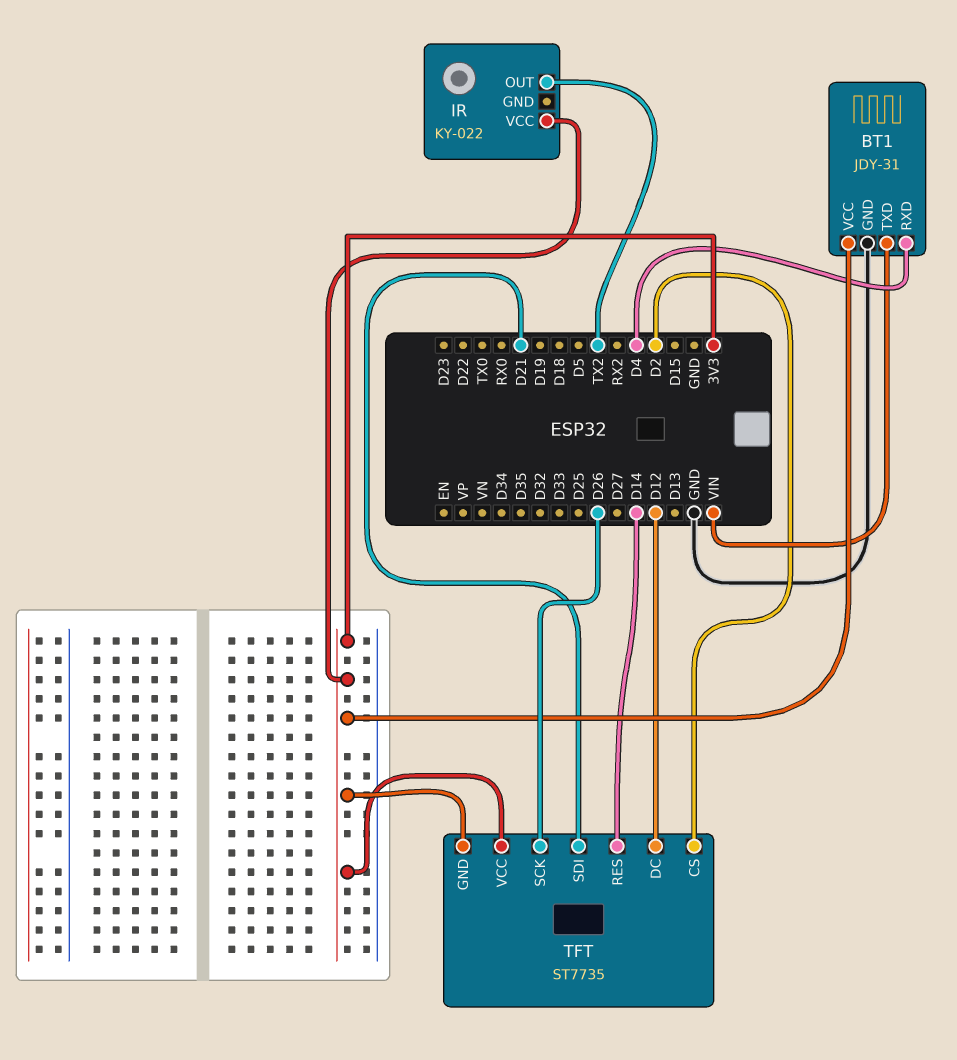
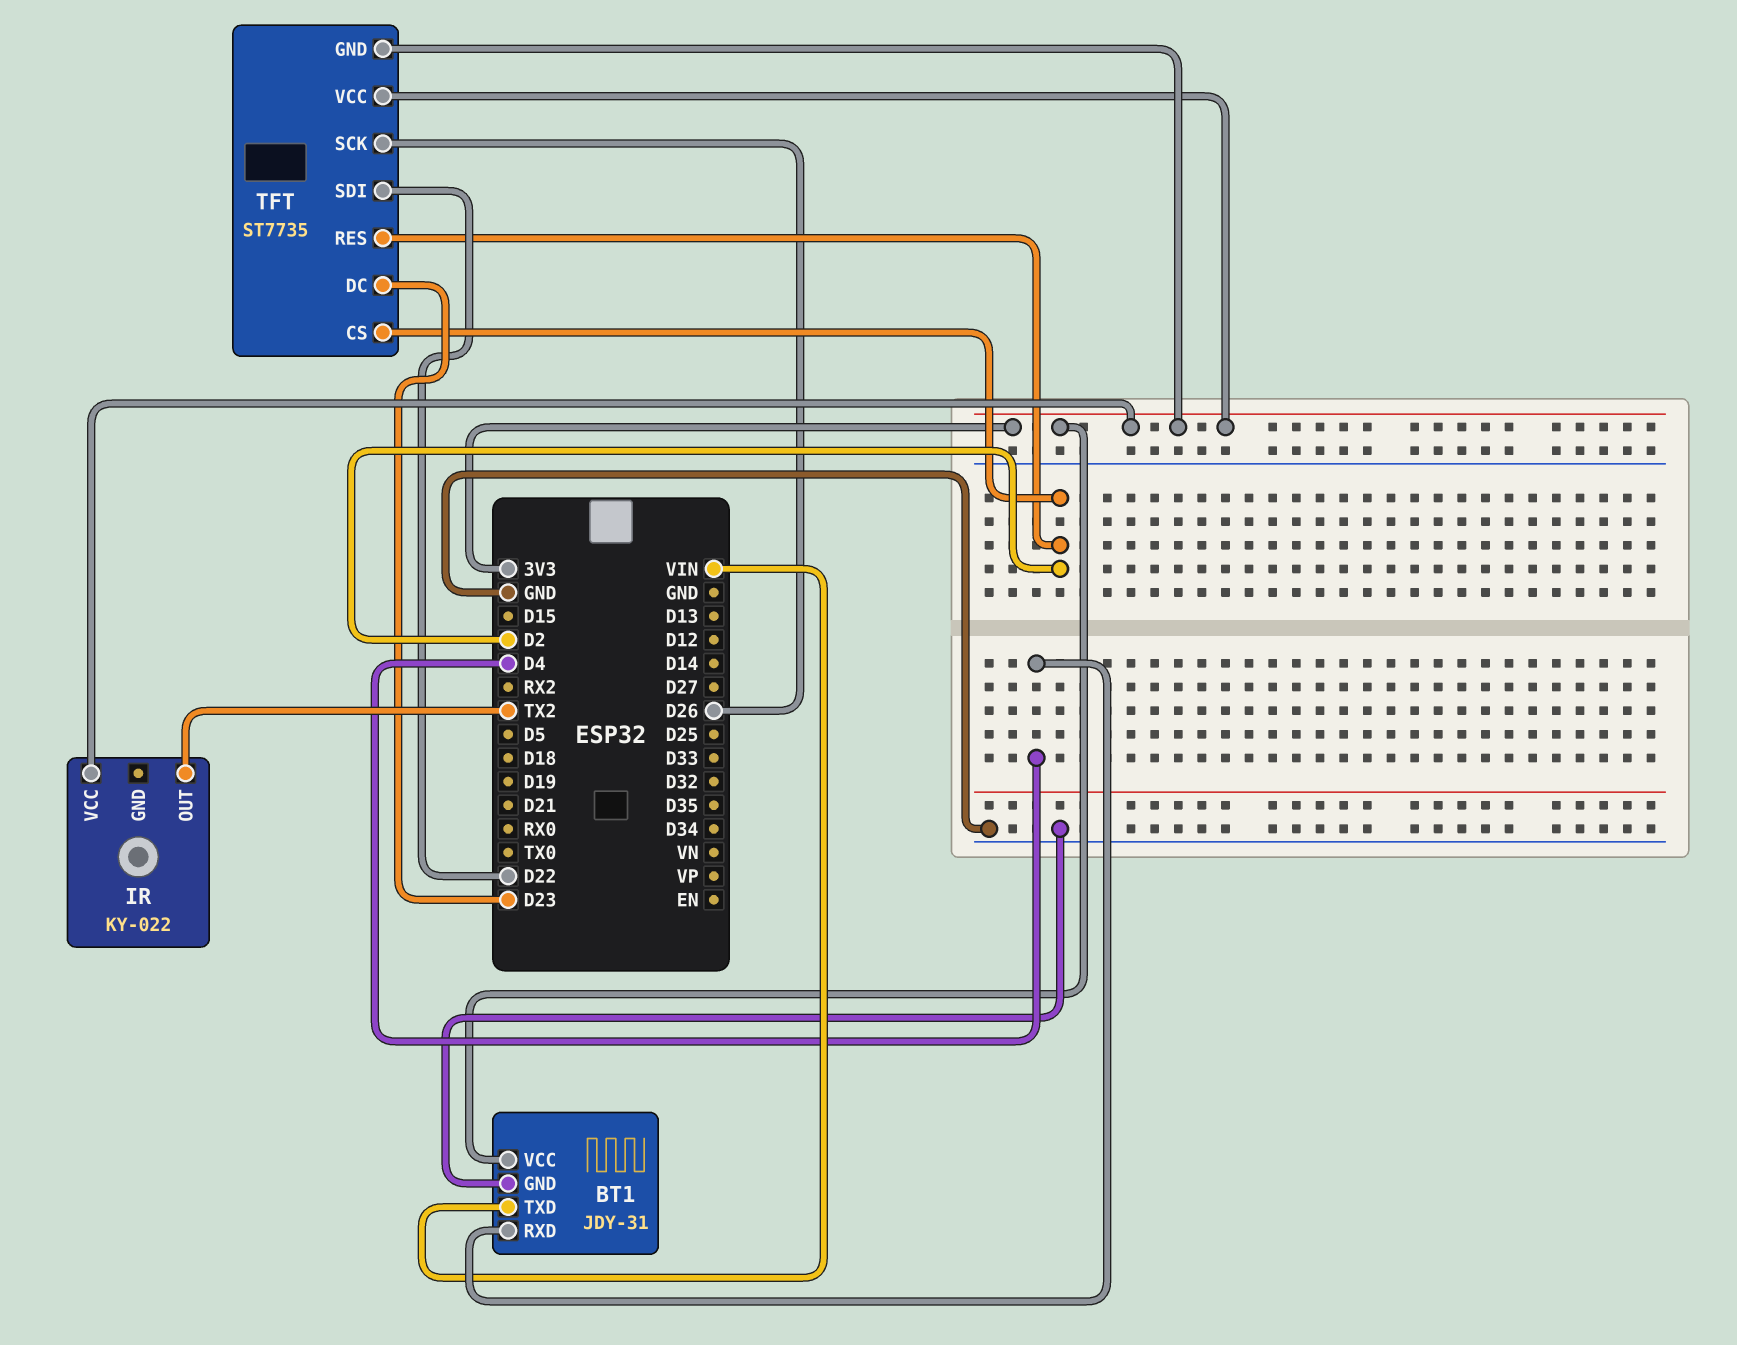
TFT pin DC: D12 -> D23
TFT pin RES: D14 -> D2
TFT pin SDI: D21 -> D22

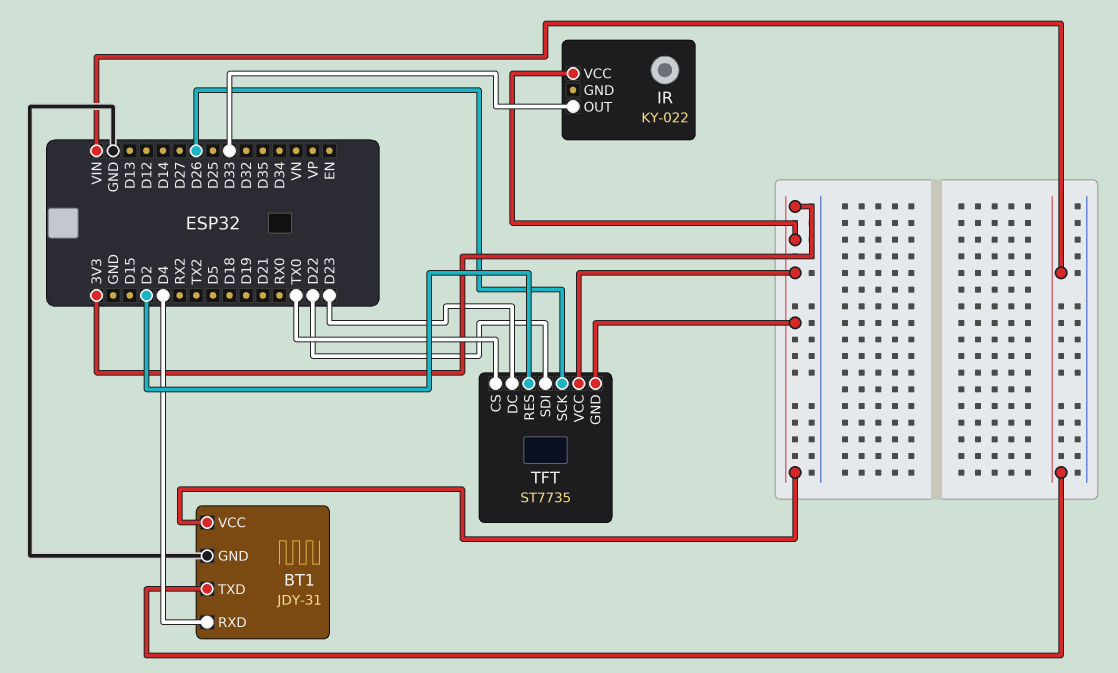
IR pin OUT: TX2 -> D33
TFT pin CS: D2 -> TX0

